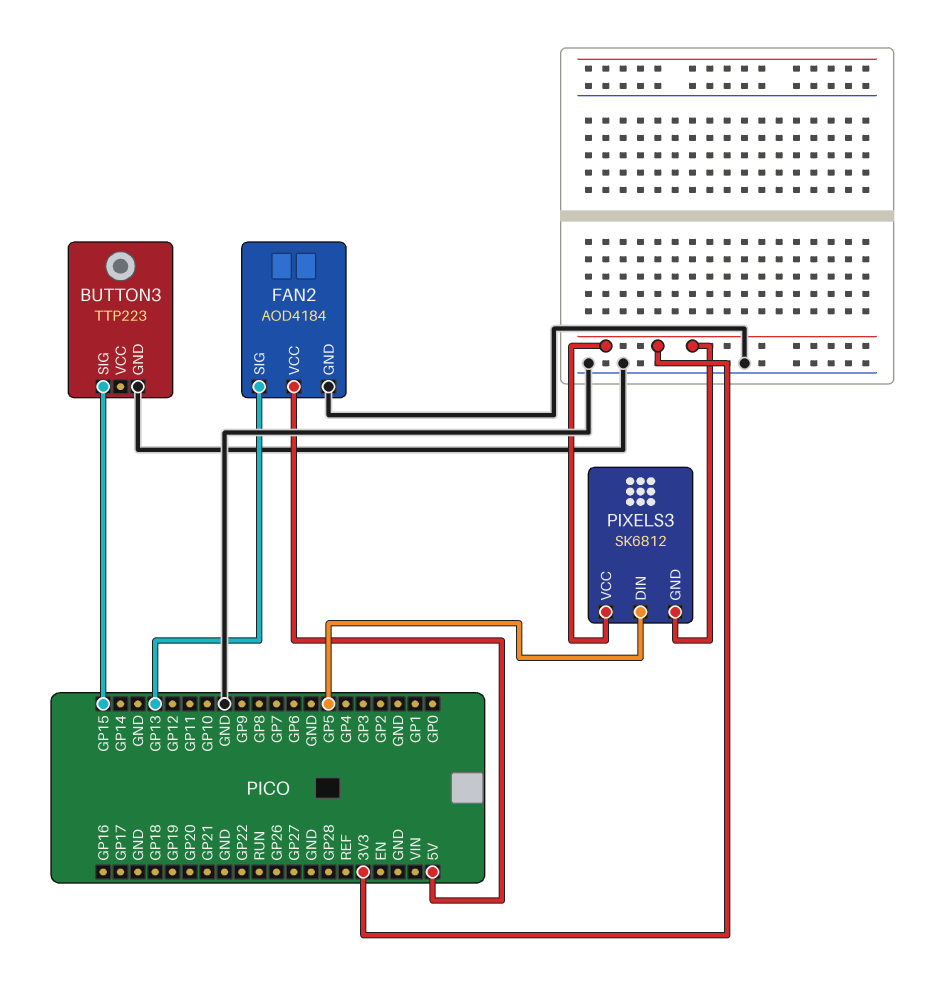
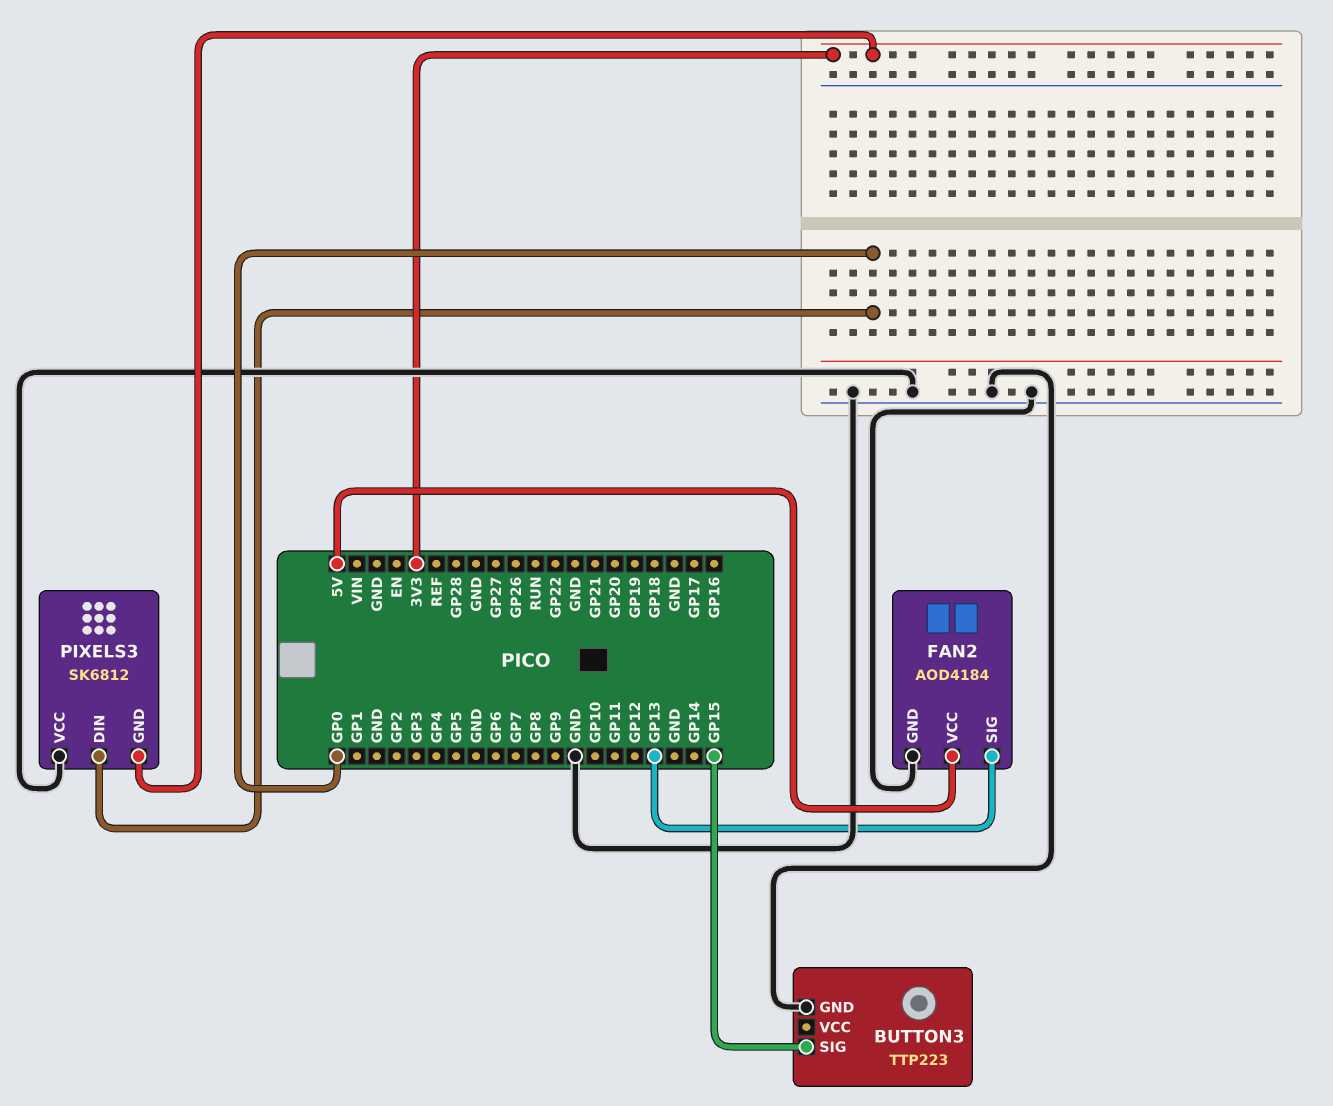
PIXELS3 pin DIN: GP5 -> GP0
PIXELS3 pin VCC: 3V3 -> GND

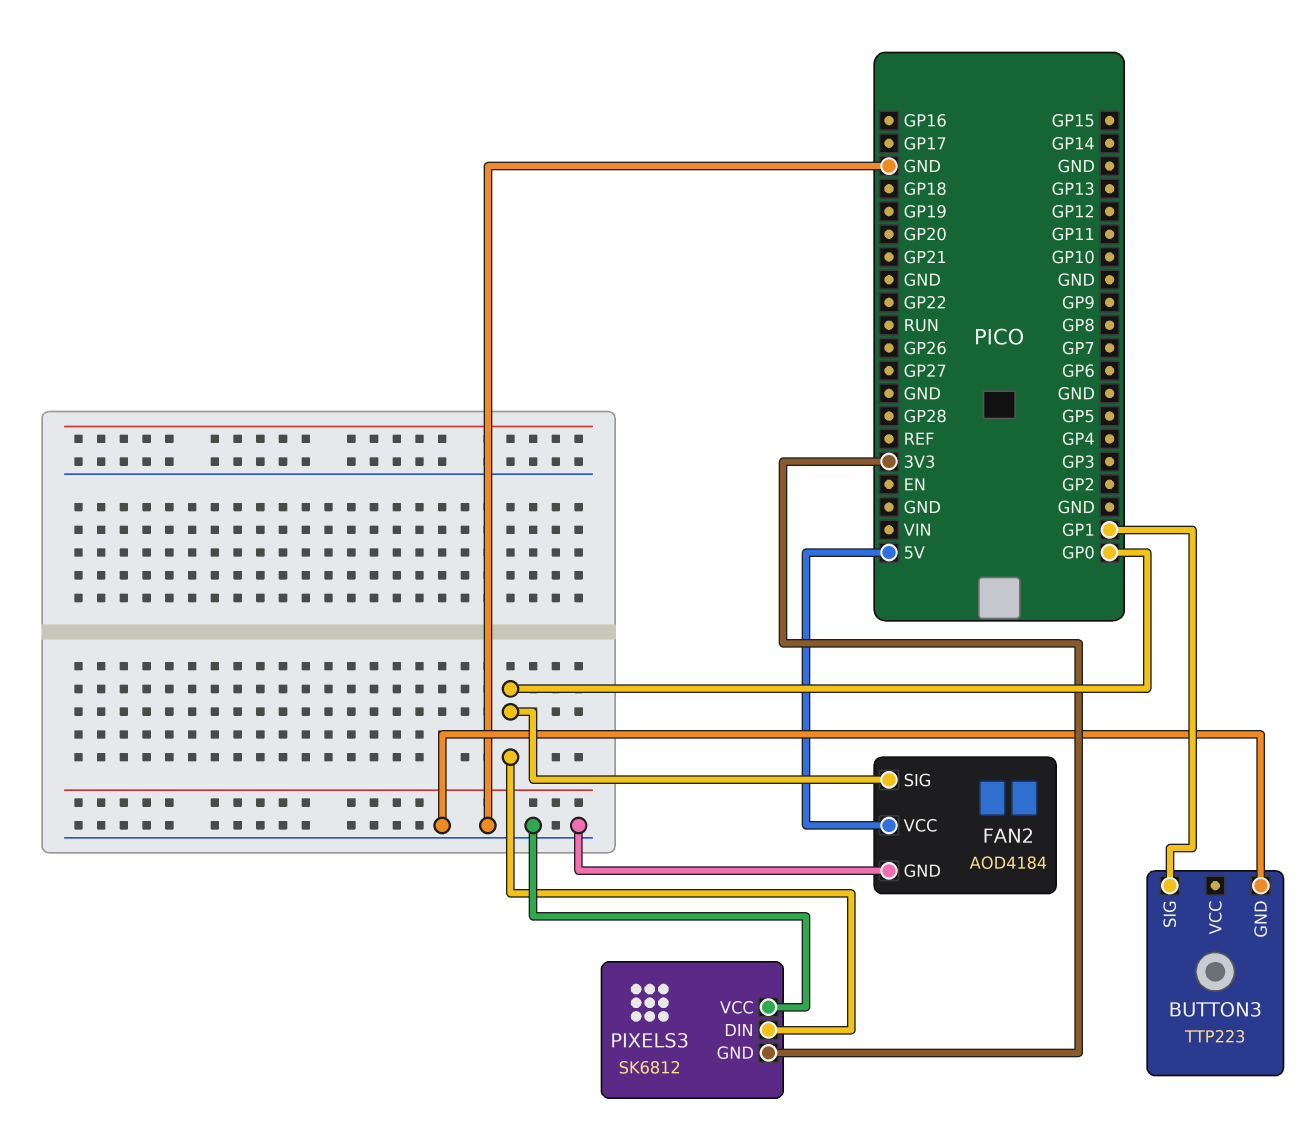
BUTTON3 pin SIG: GP15 -> GP1
FAN2 pin SIG: GP13 -> GP0

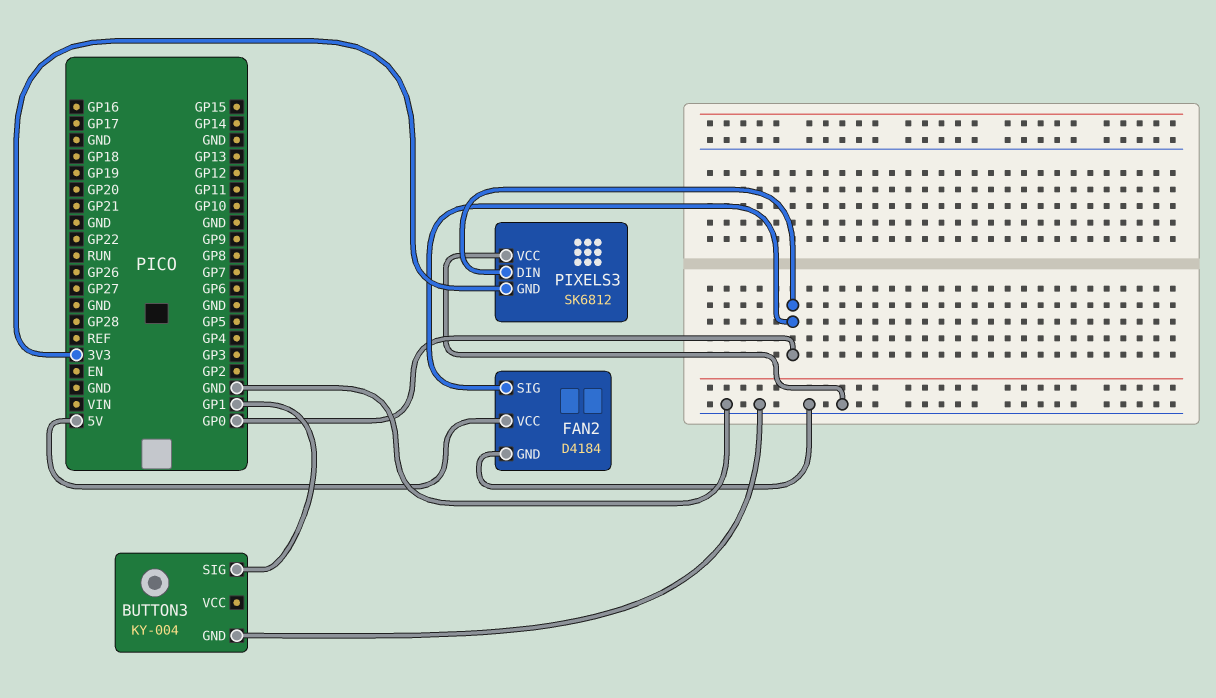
BUTTON3: TTP223 -> KY-004
FAN2: AOD4184 -> D4184

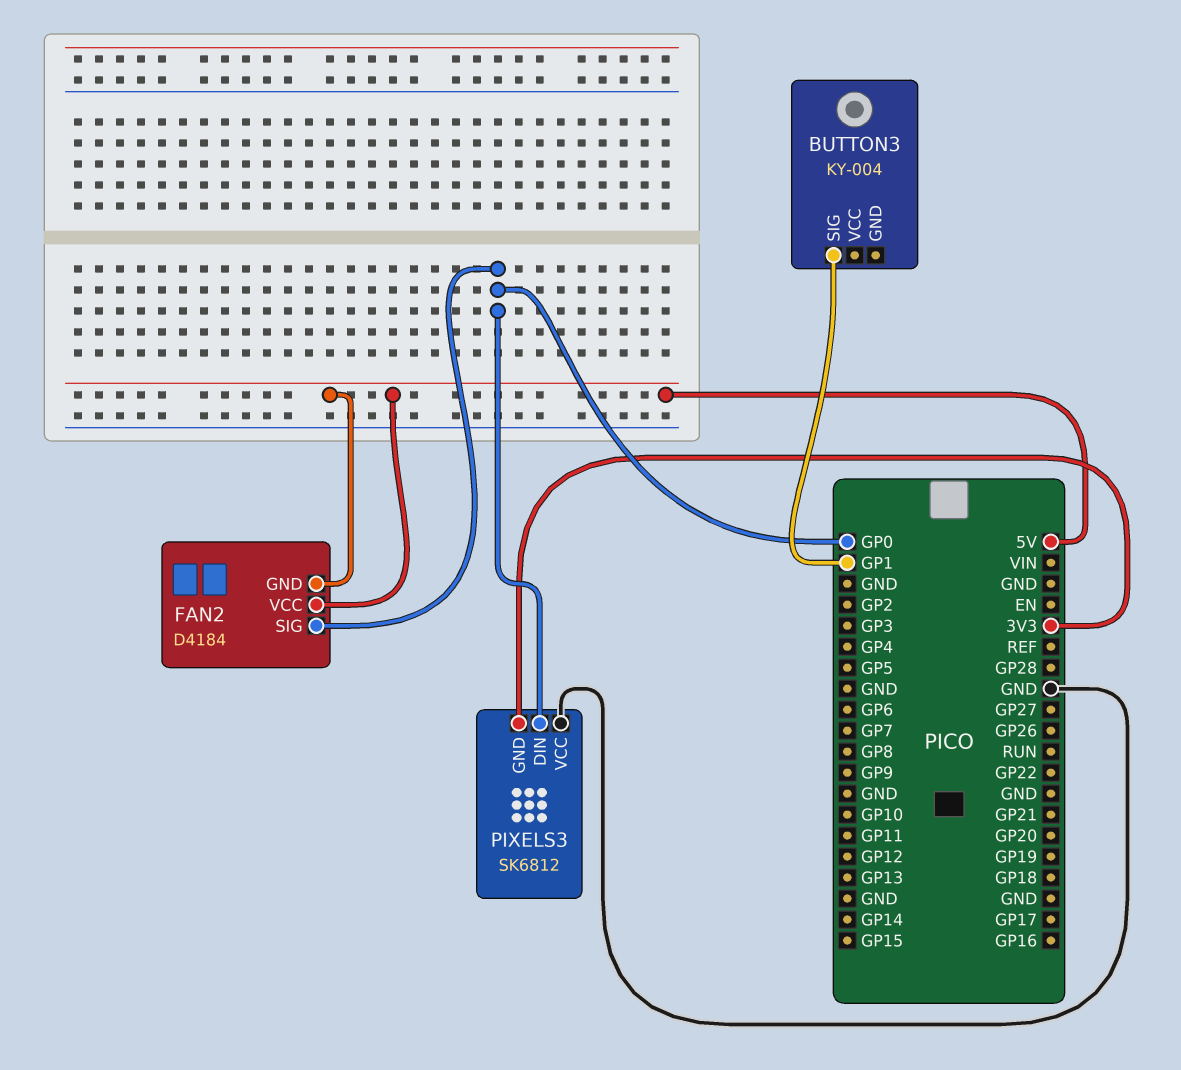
BUTTON3 pin GND: GND -> none
FAN2 pin GND: GND -> 5V

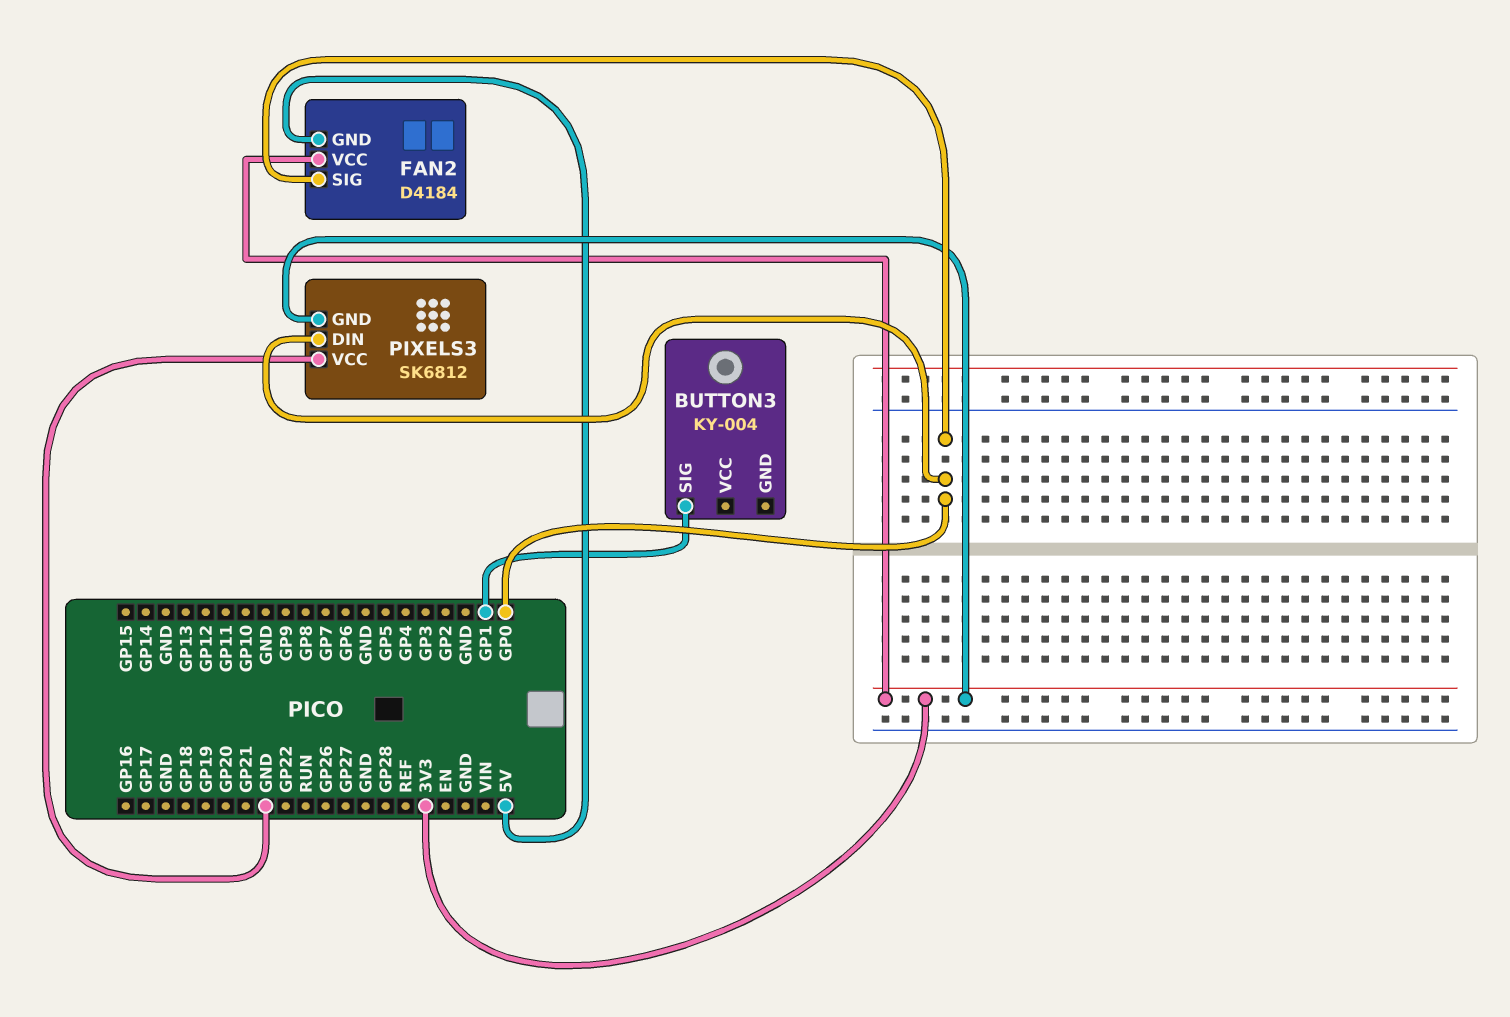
FAN2 pin VCC: 5V -> 3V3

